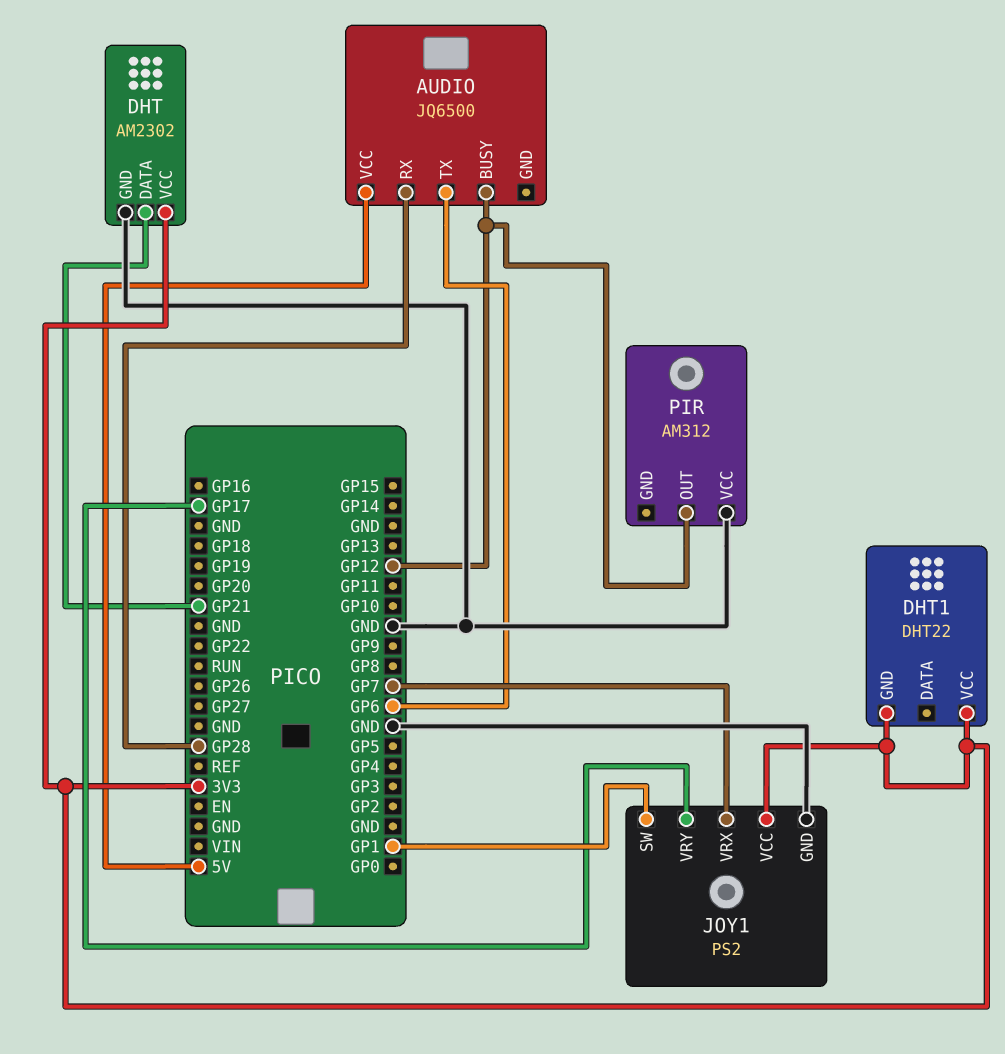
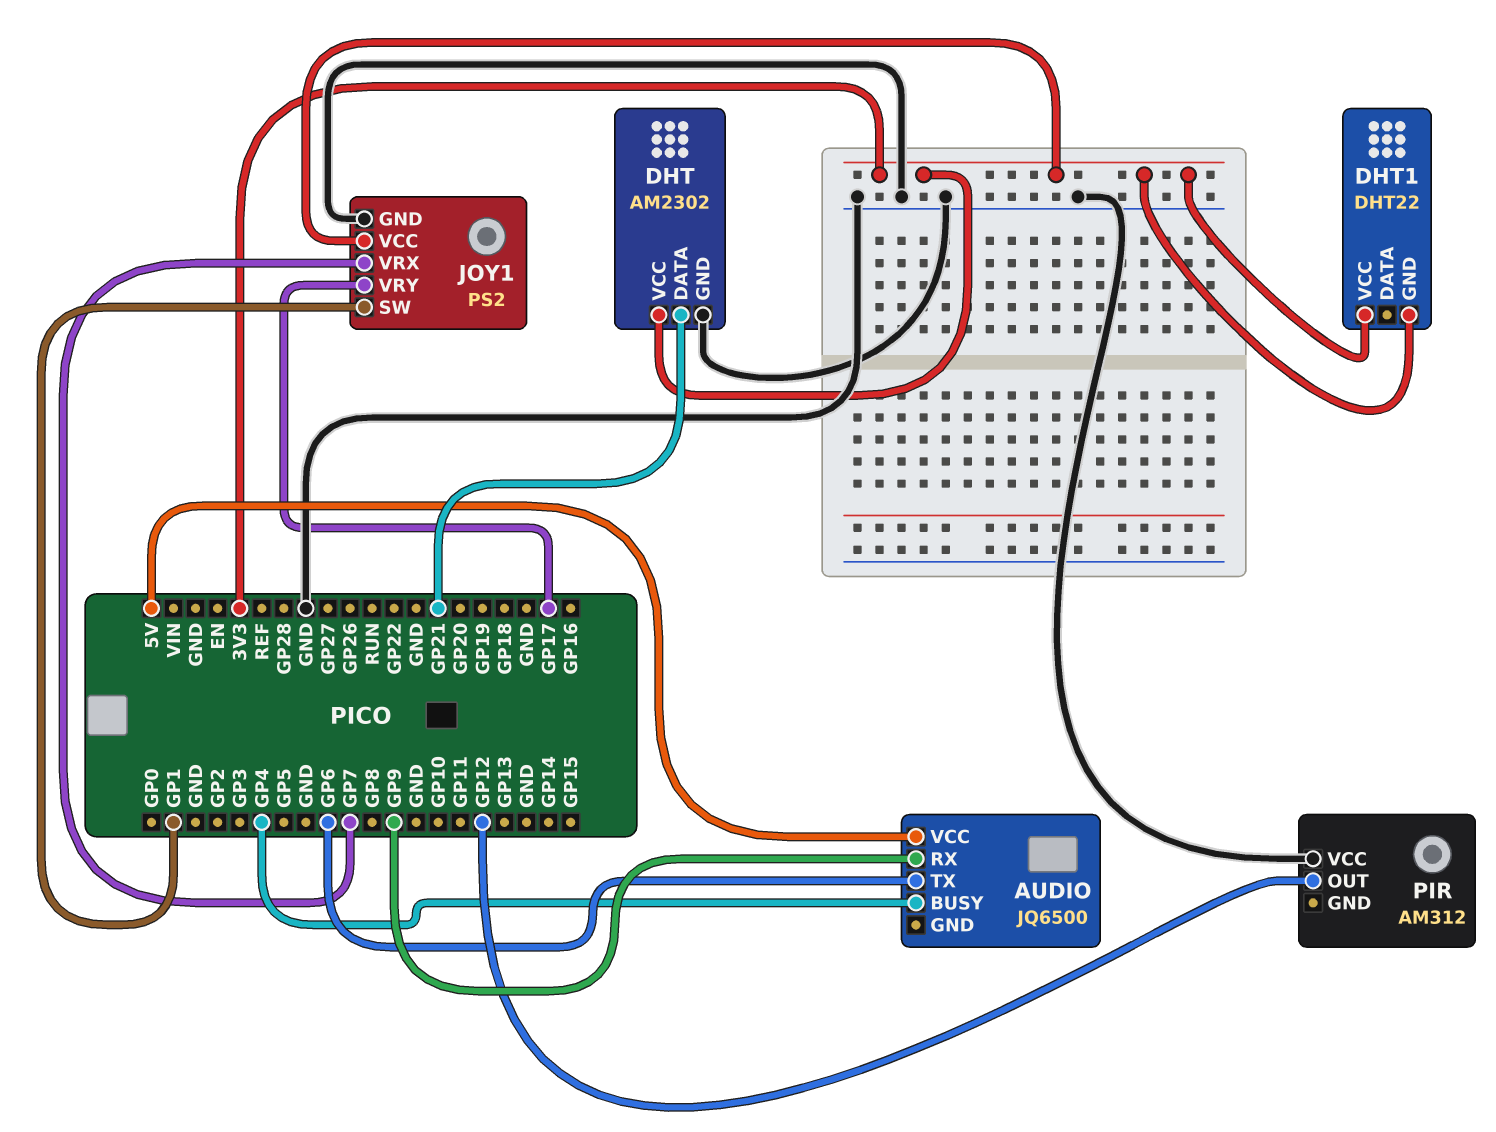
AUDIO pin BUSY: GP12 -> GP4
AUDIO pin RX: GP28 -> GP9

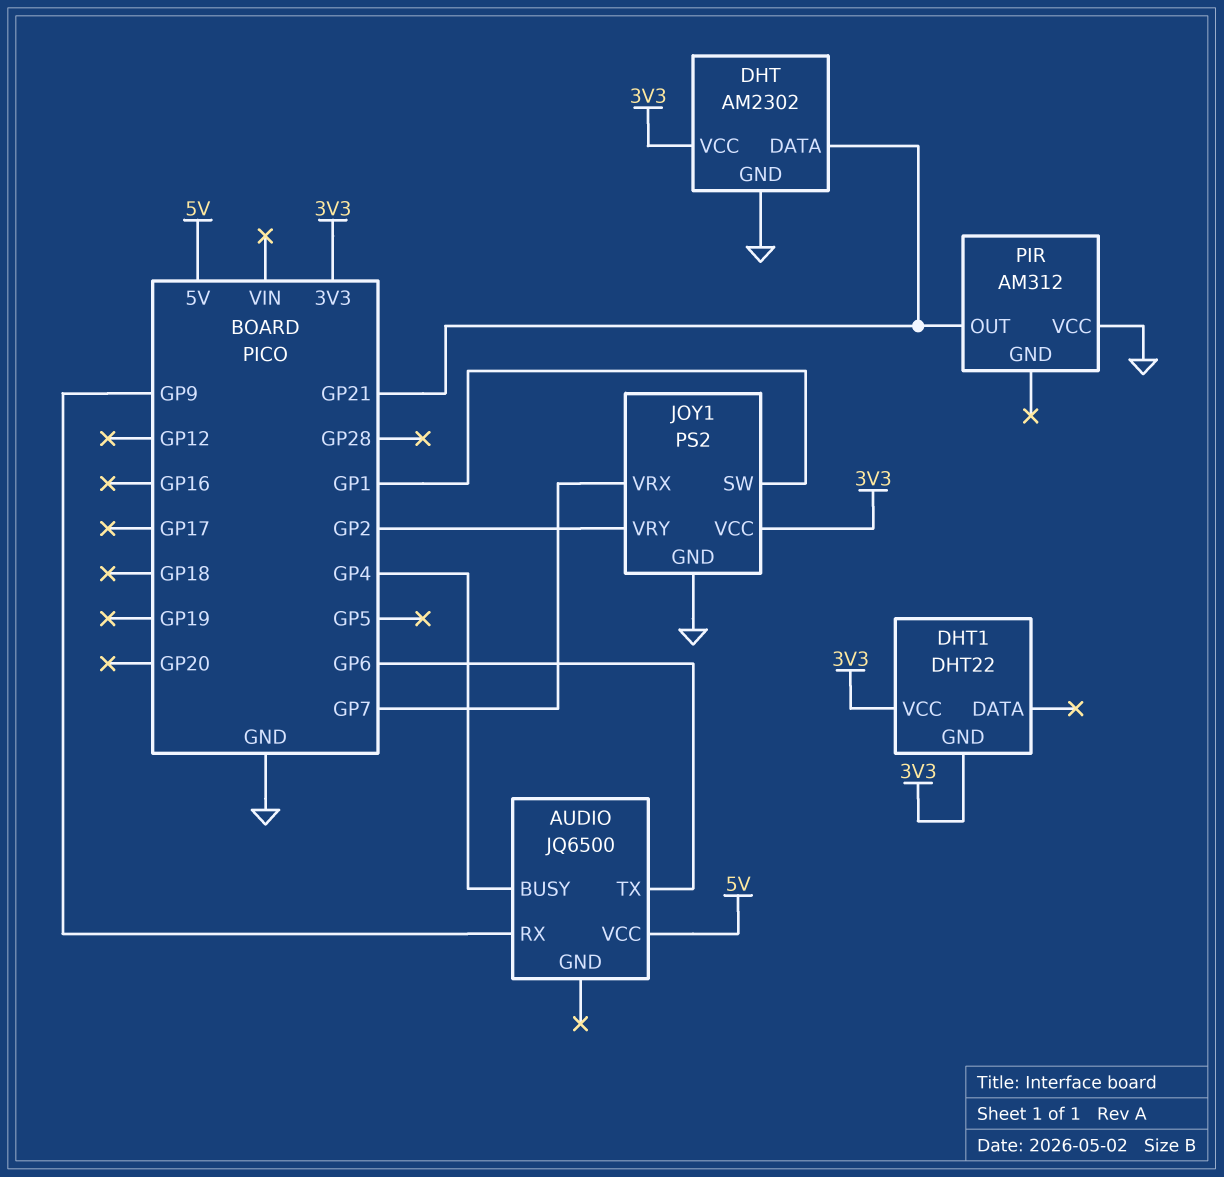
JOY1 pin VRY: GP17 -> GP2
PIR pin OUT: GP12 -> GP21

